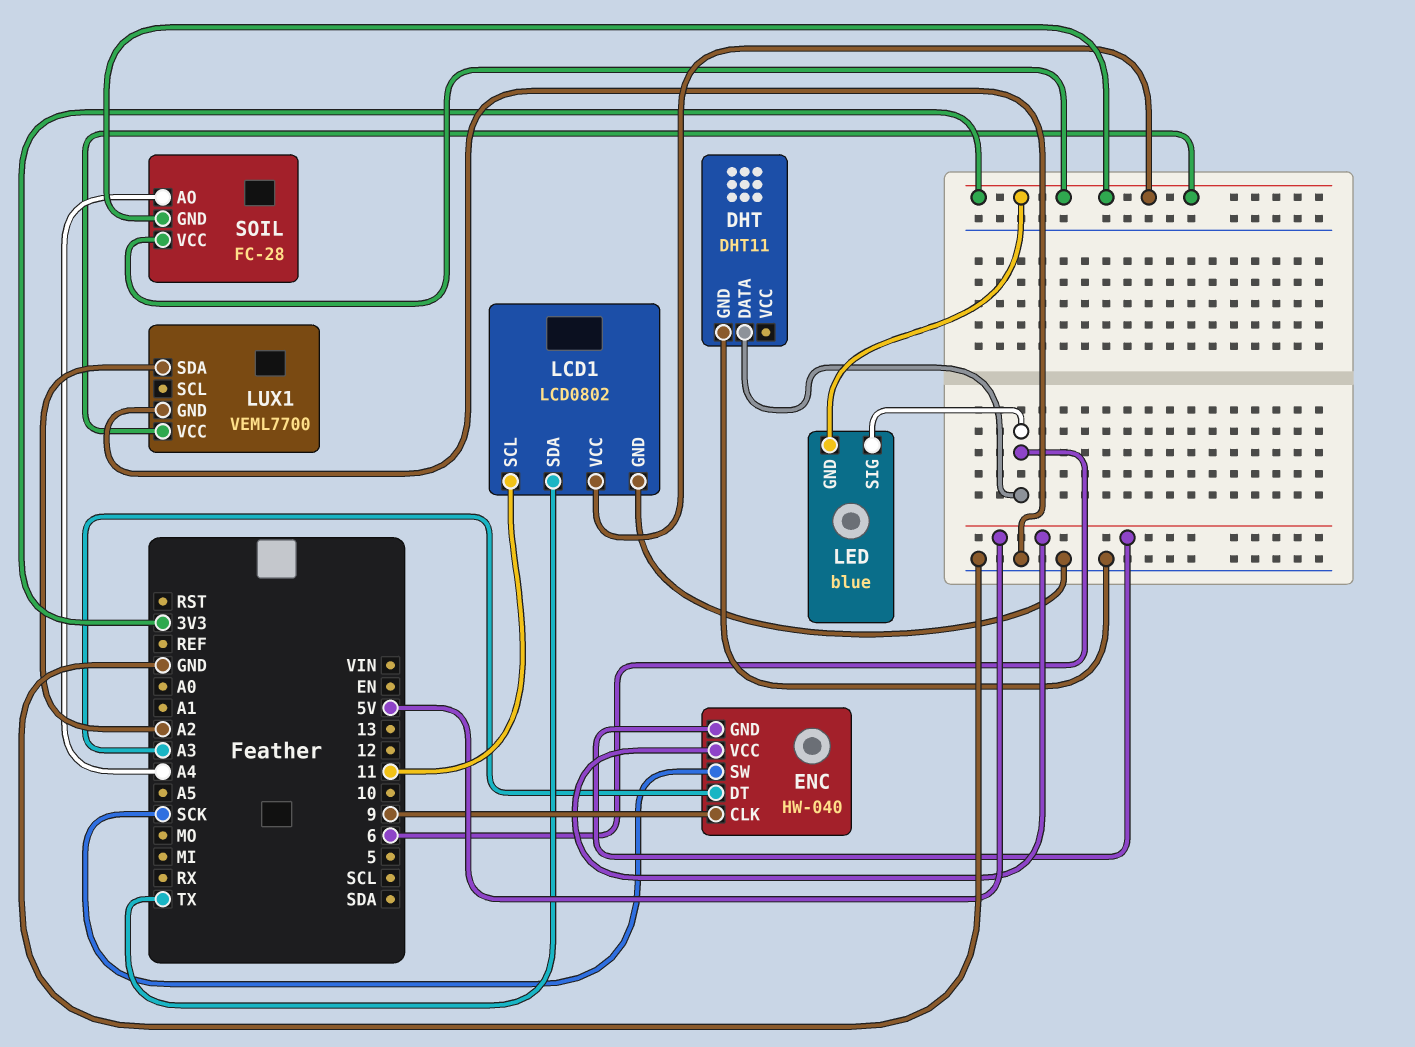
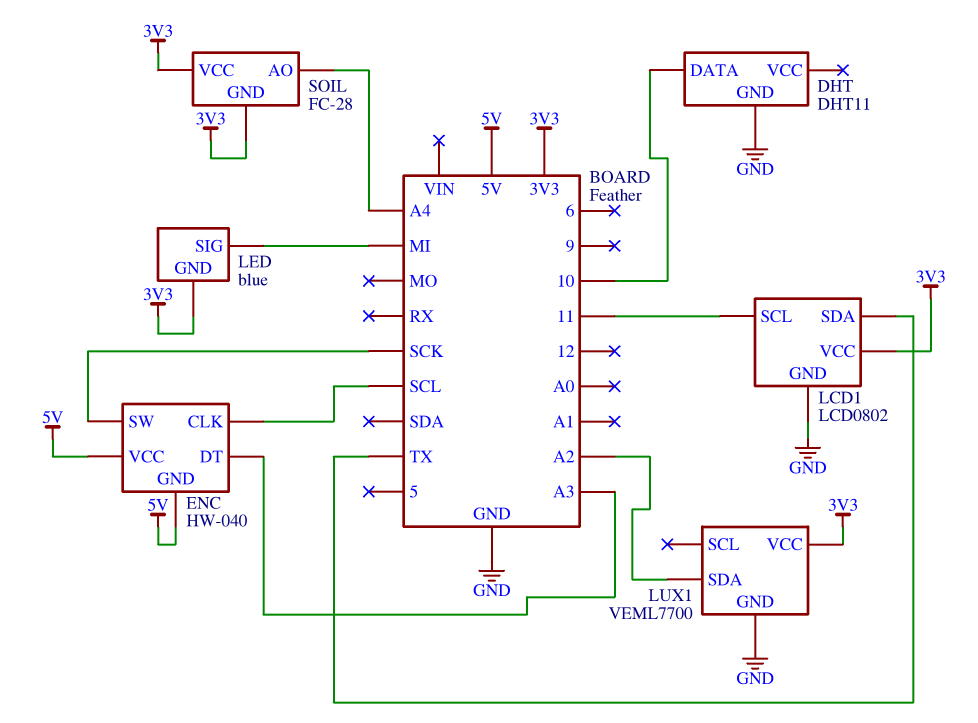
DHT pin DATA: 6 -> 10
ENC pin CLK: 9 -> SCL
LED pin SIG: 6 -> MI

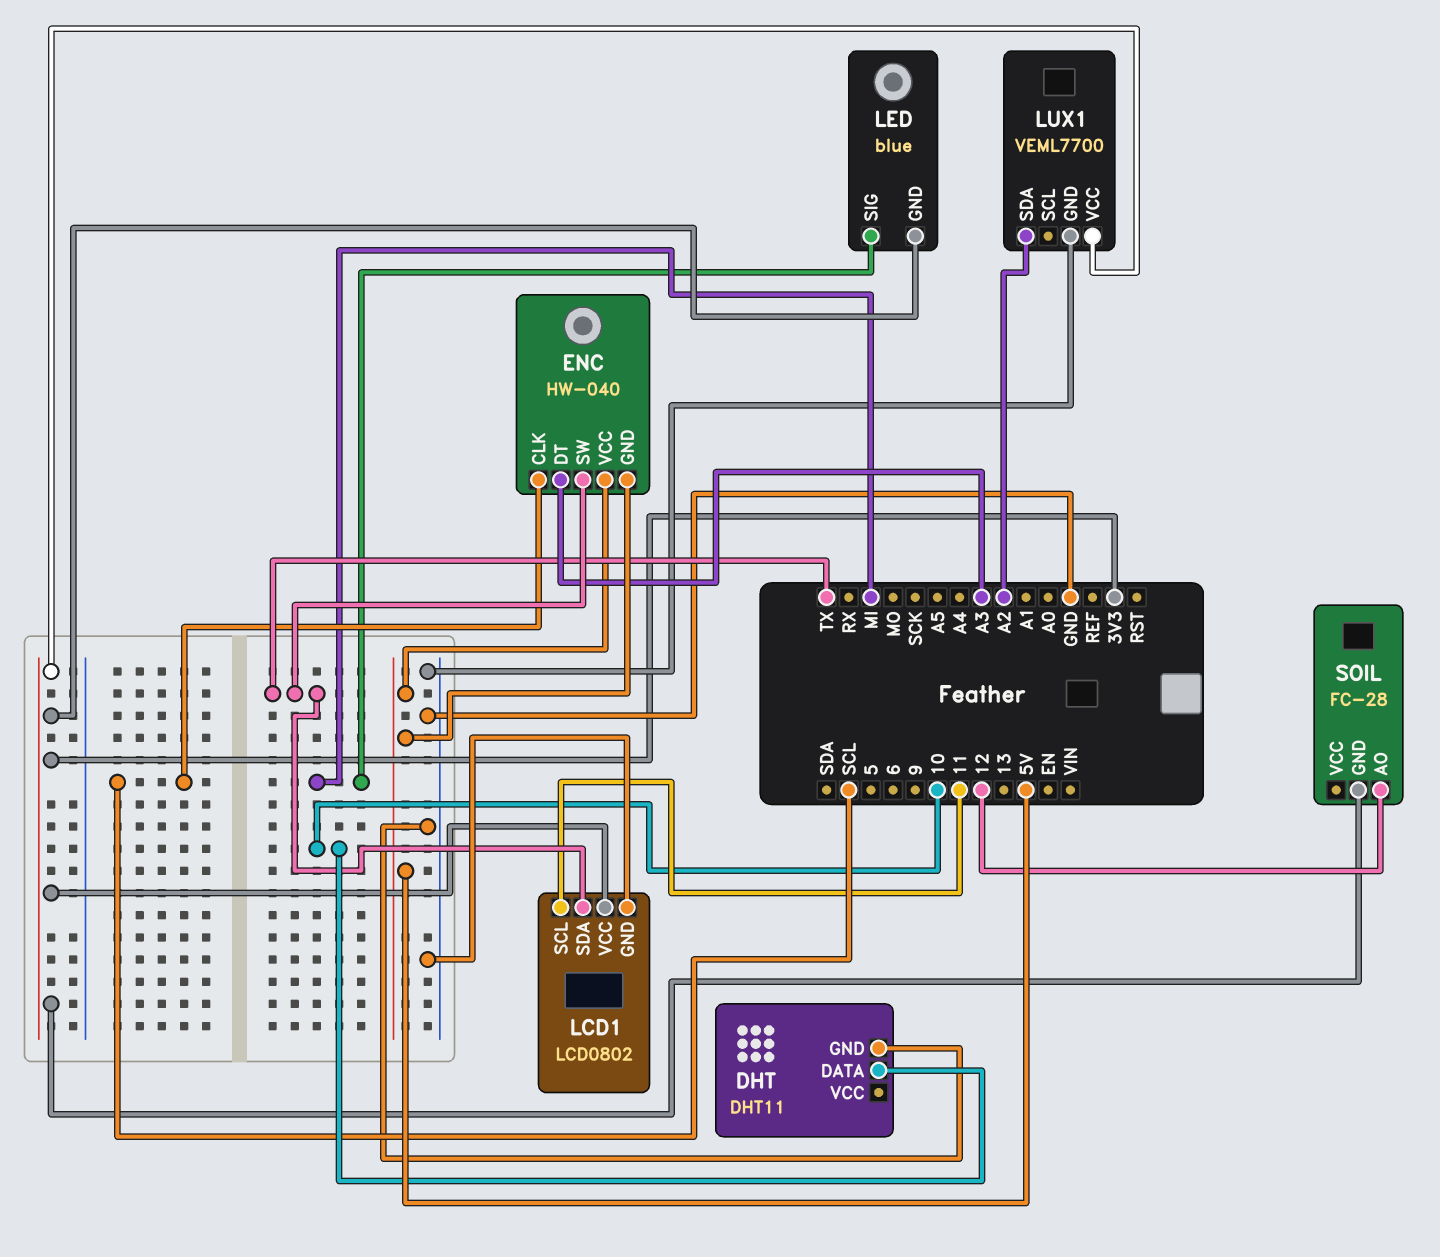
ENC pin SW: SCK -> TX
SOIL pin AO: A4 -> 12
SOIL pin VCC: 3V3 -> none

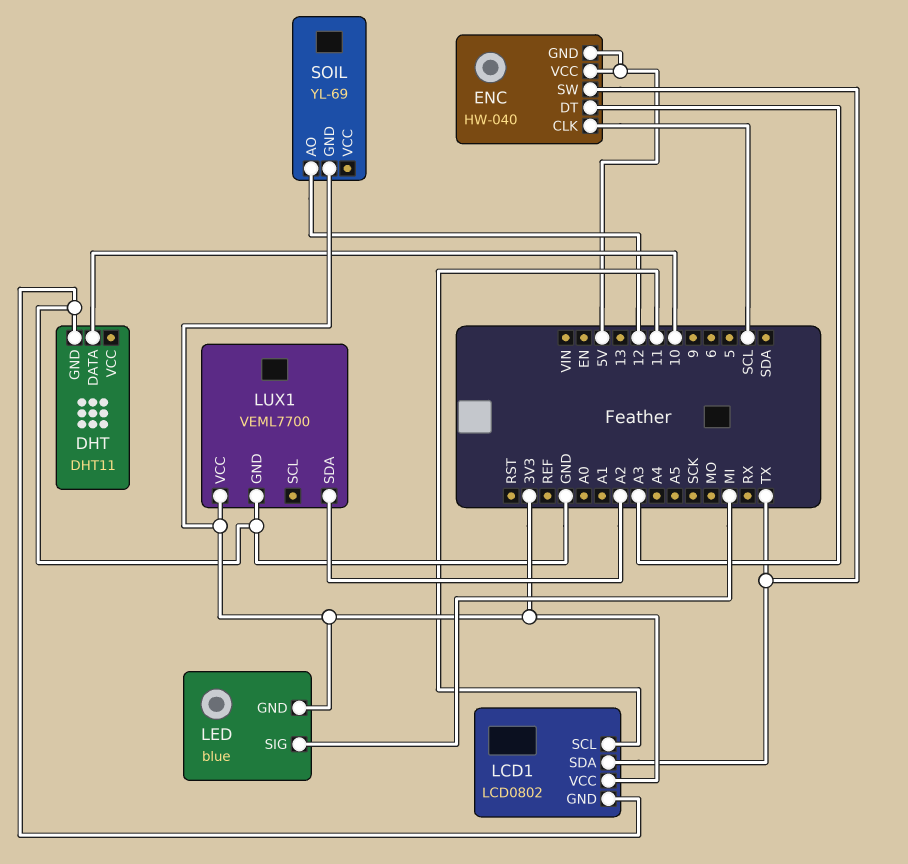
SOIL: FC-28 -> YL-69

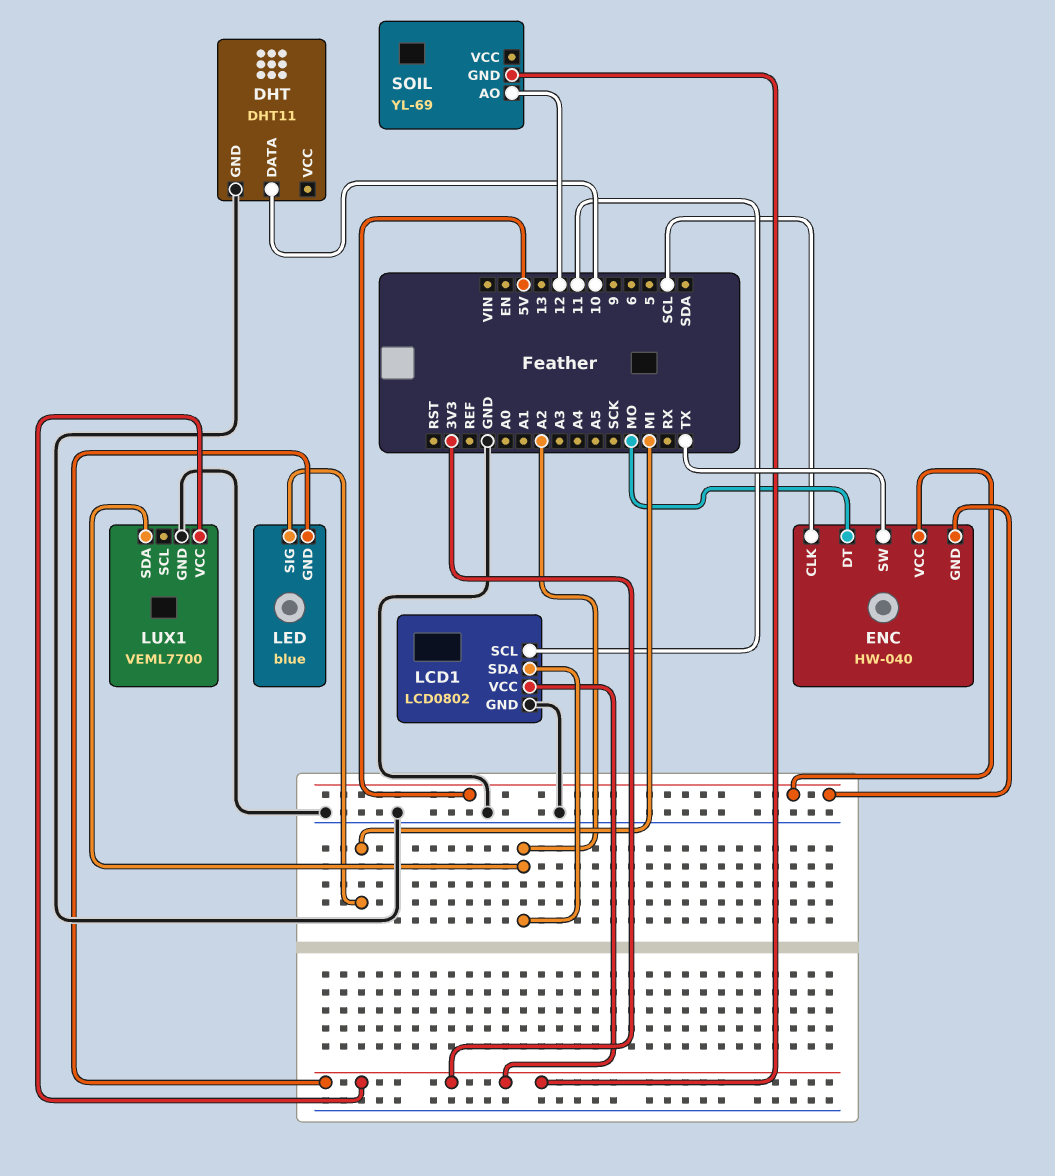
ENC pin DT: A3 -> MO
LCD1 pin SDA: TX -> A2

